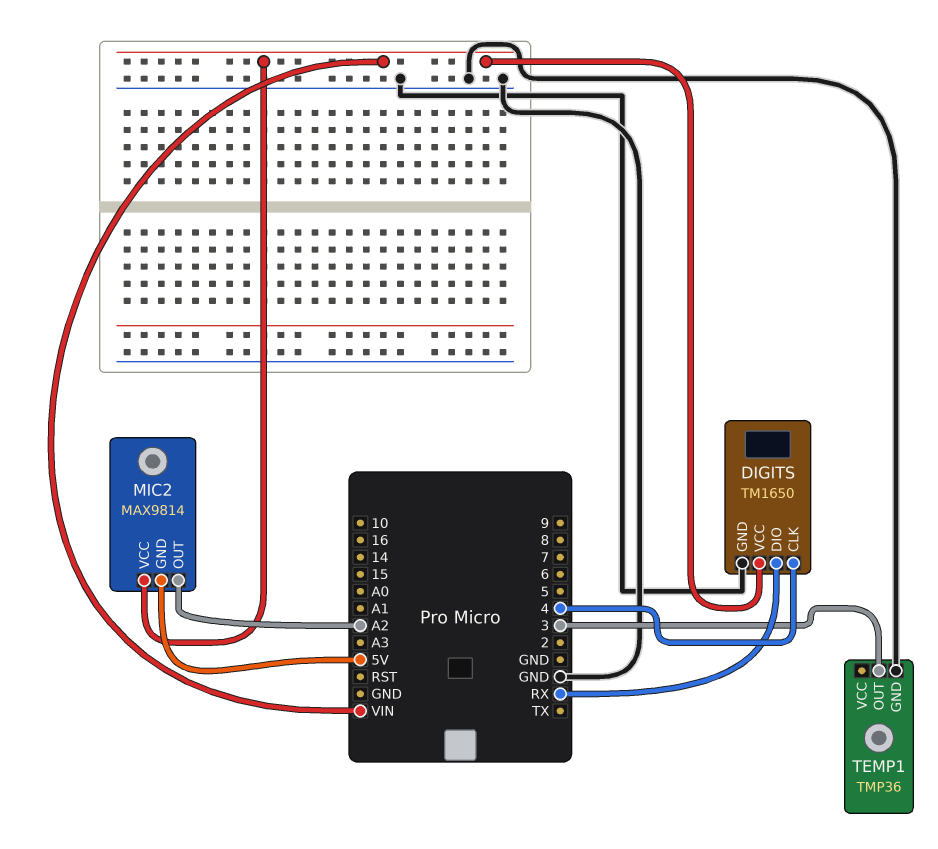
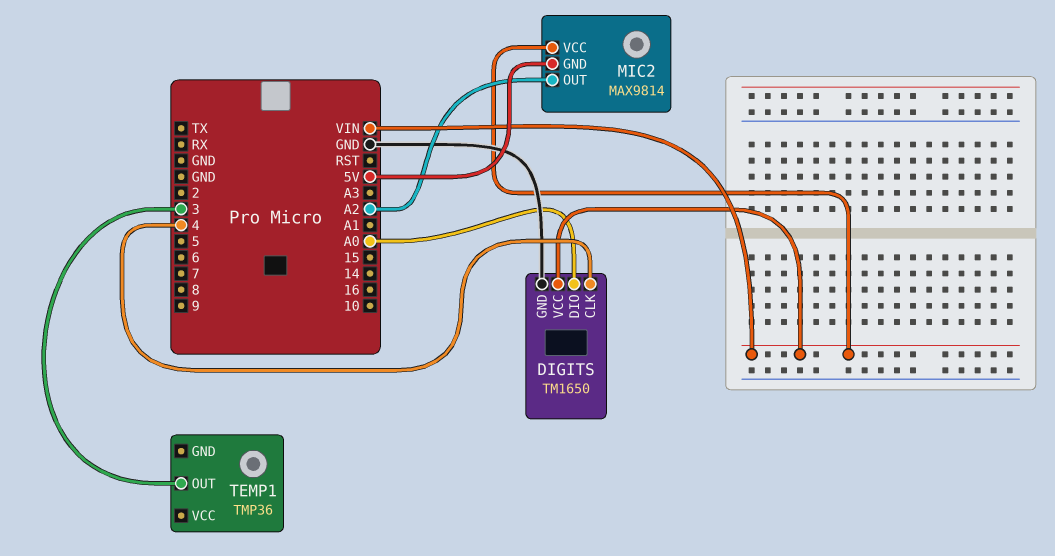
DIGITS pin DIO: RX -> A0
TEMP1 pin GND: GND -> none

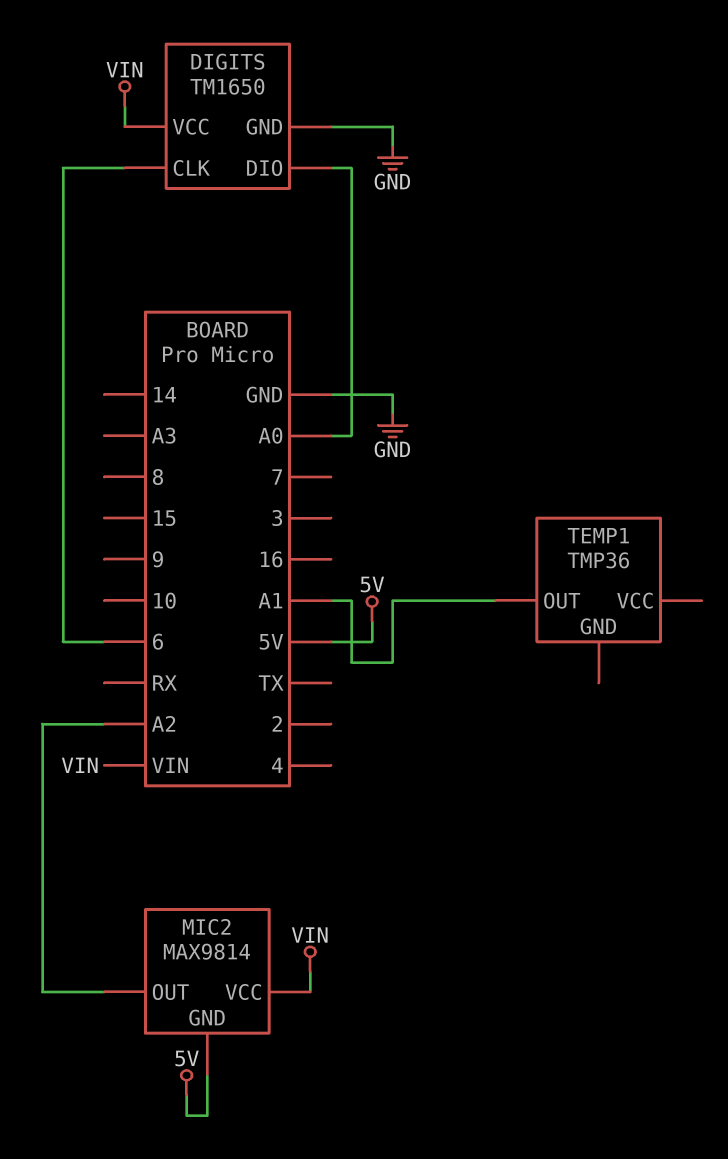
DIGITS pin CLK: 4 -> 6
TEMP1 pin OUT: 3 -> A1

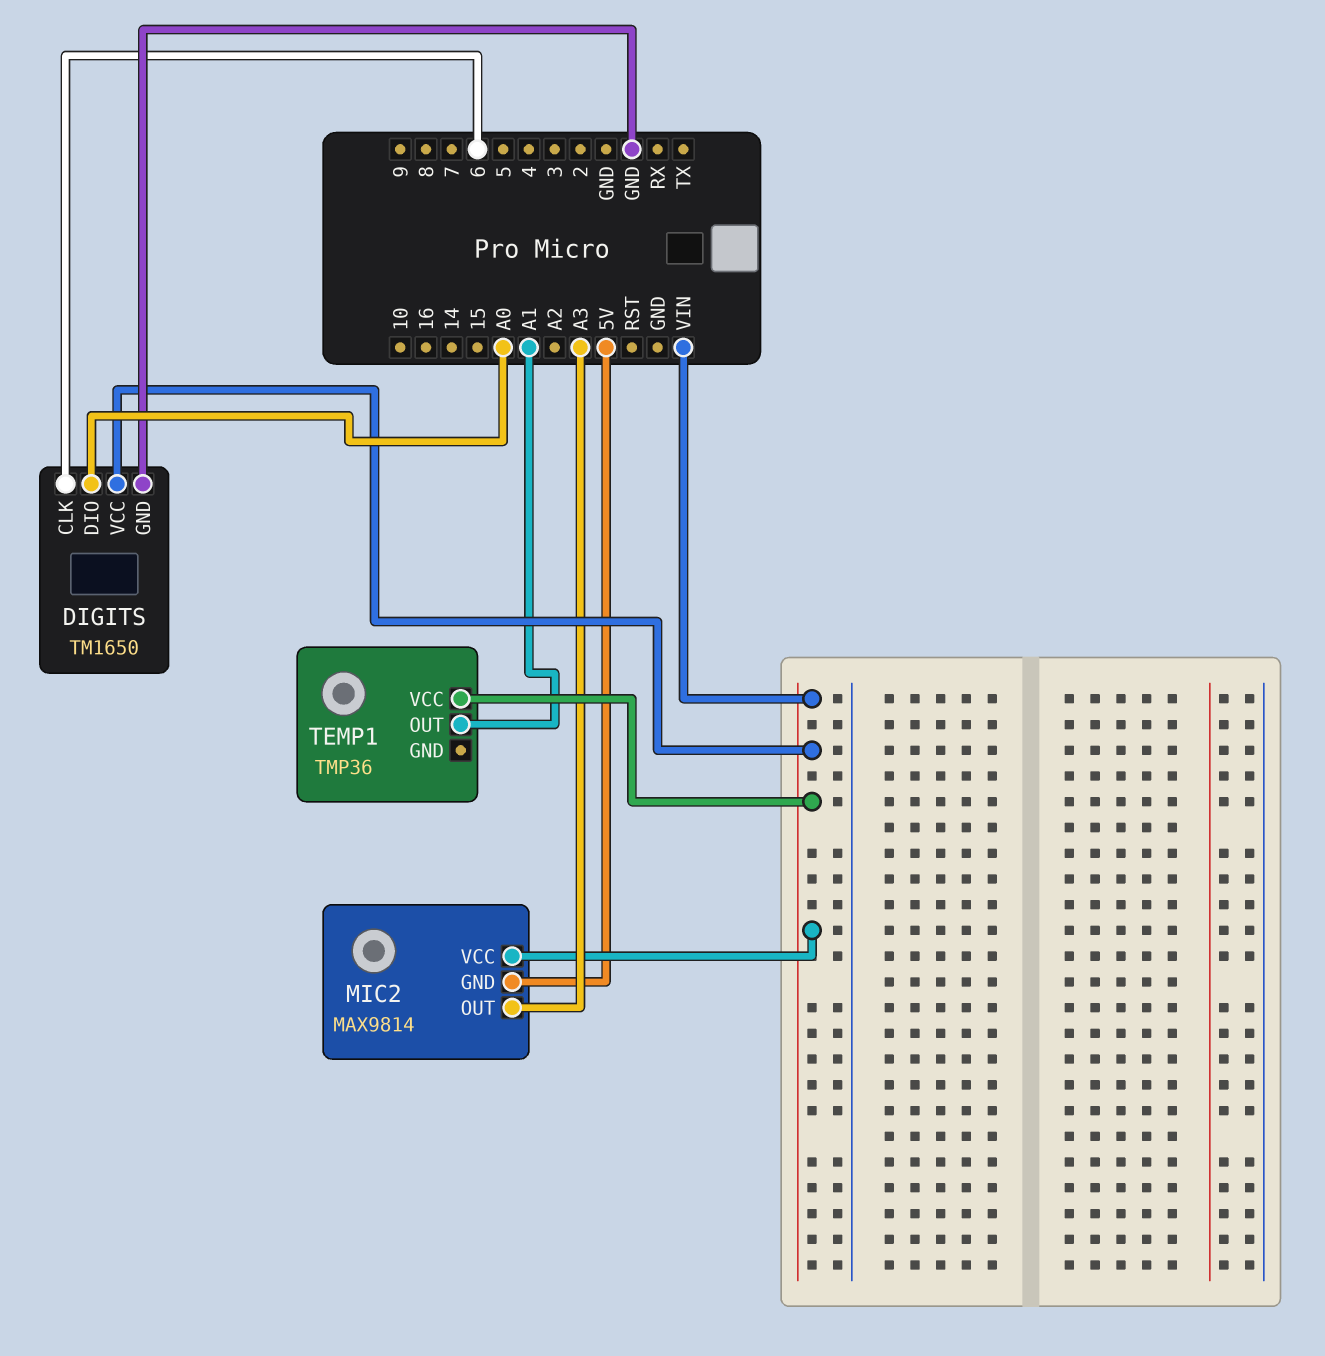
MIC2 pin OUT: A2 -> A3
TEMP1 pin VCC: none -> VIN

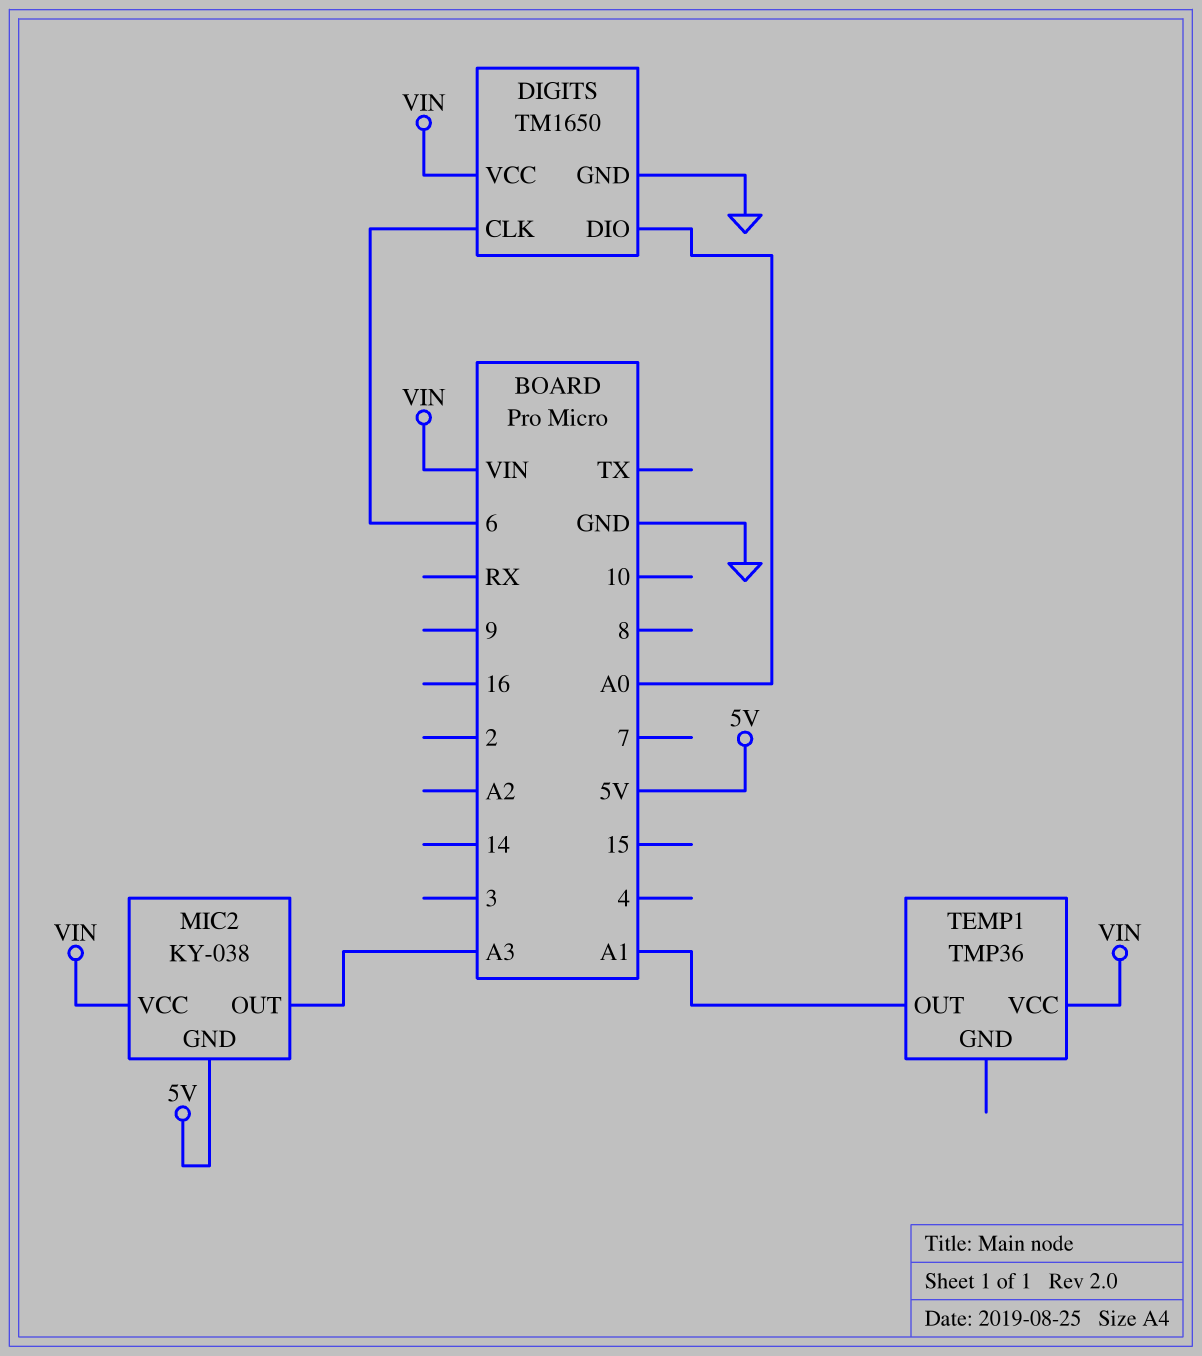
MIC2: MAX9814 -> KY-038

